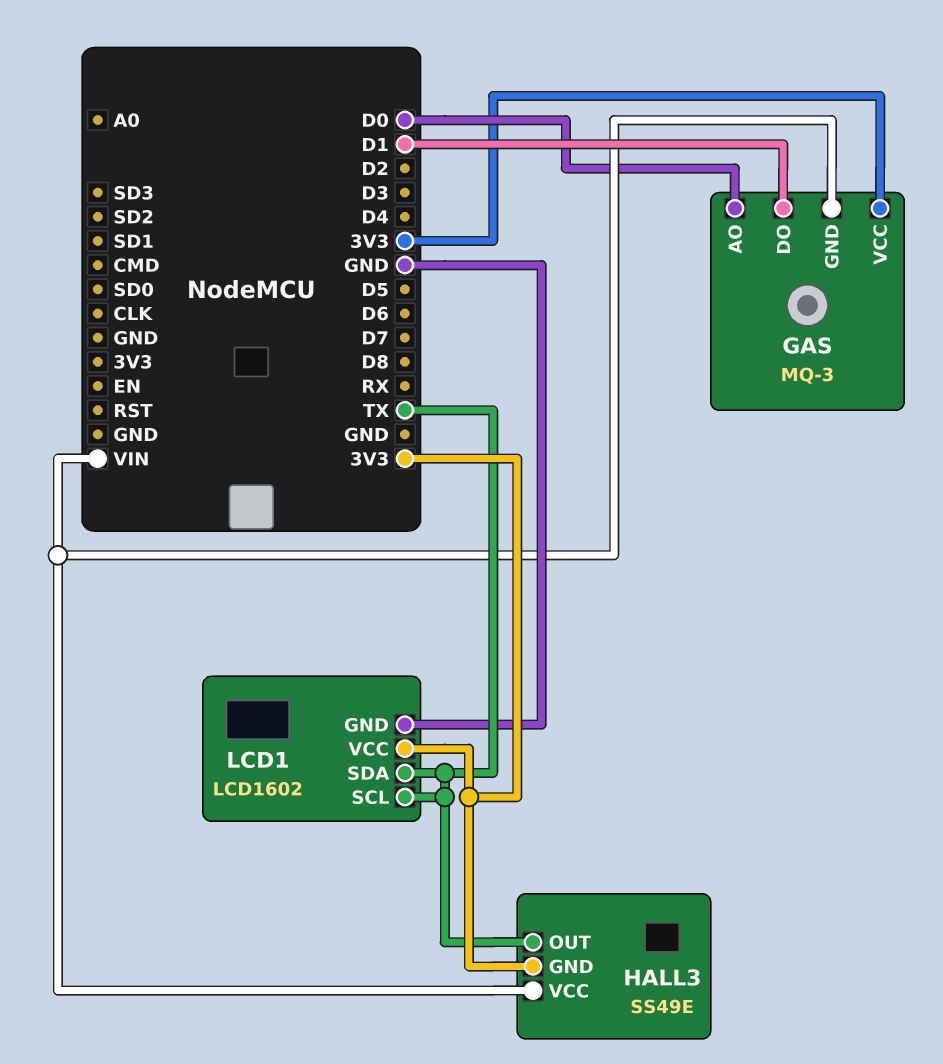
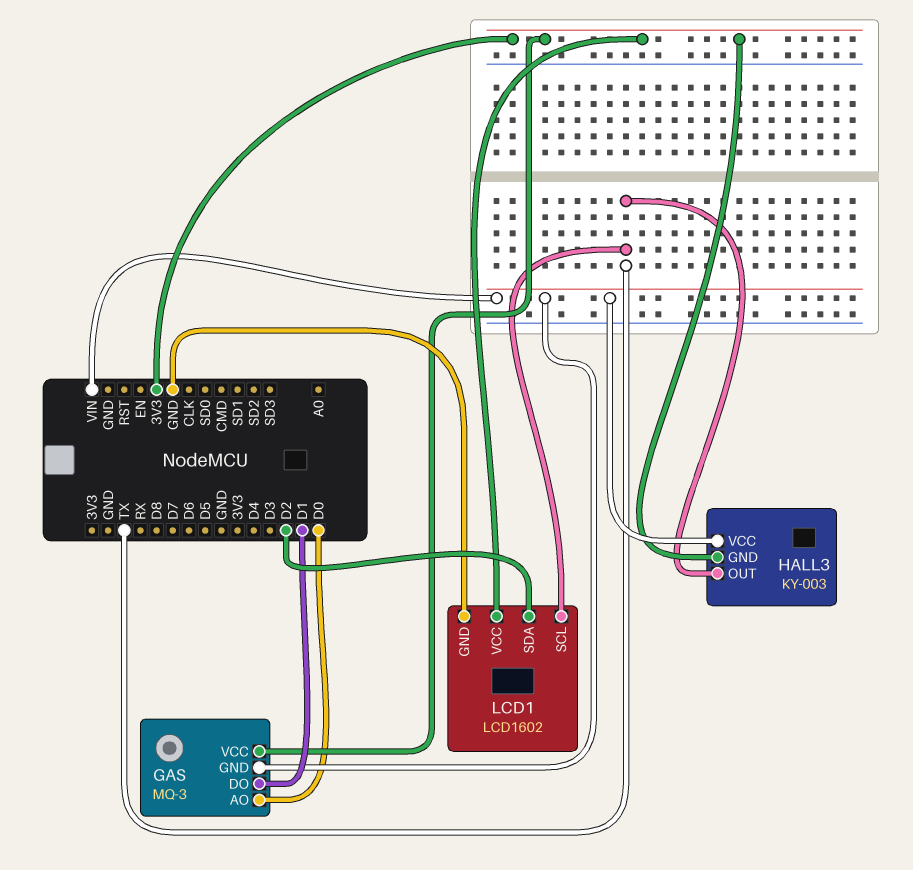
HALL3: SS49E -> KY-003
LCD1 pin SDA: TX -> D2

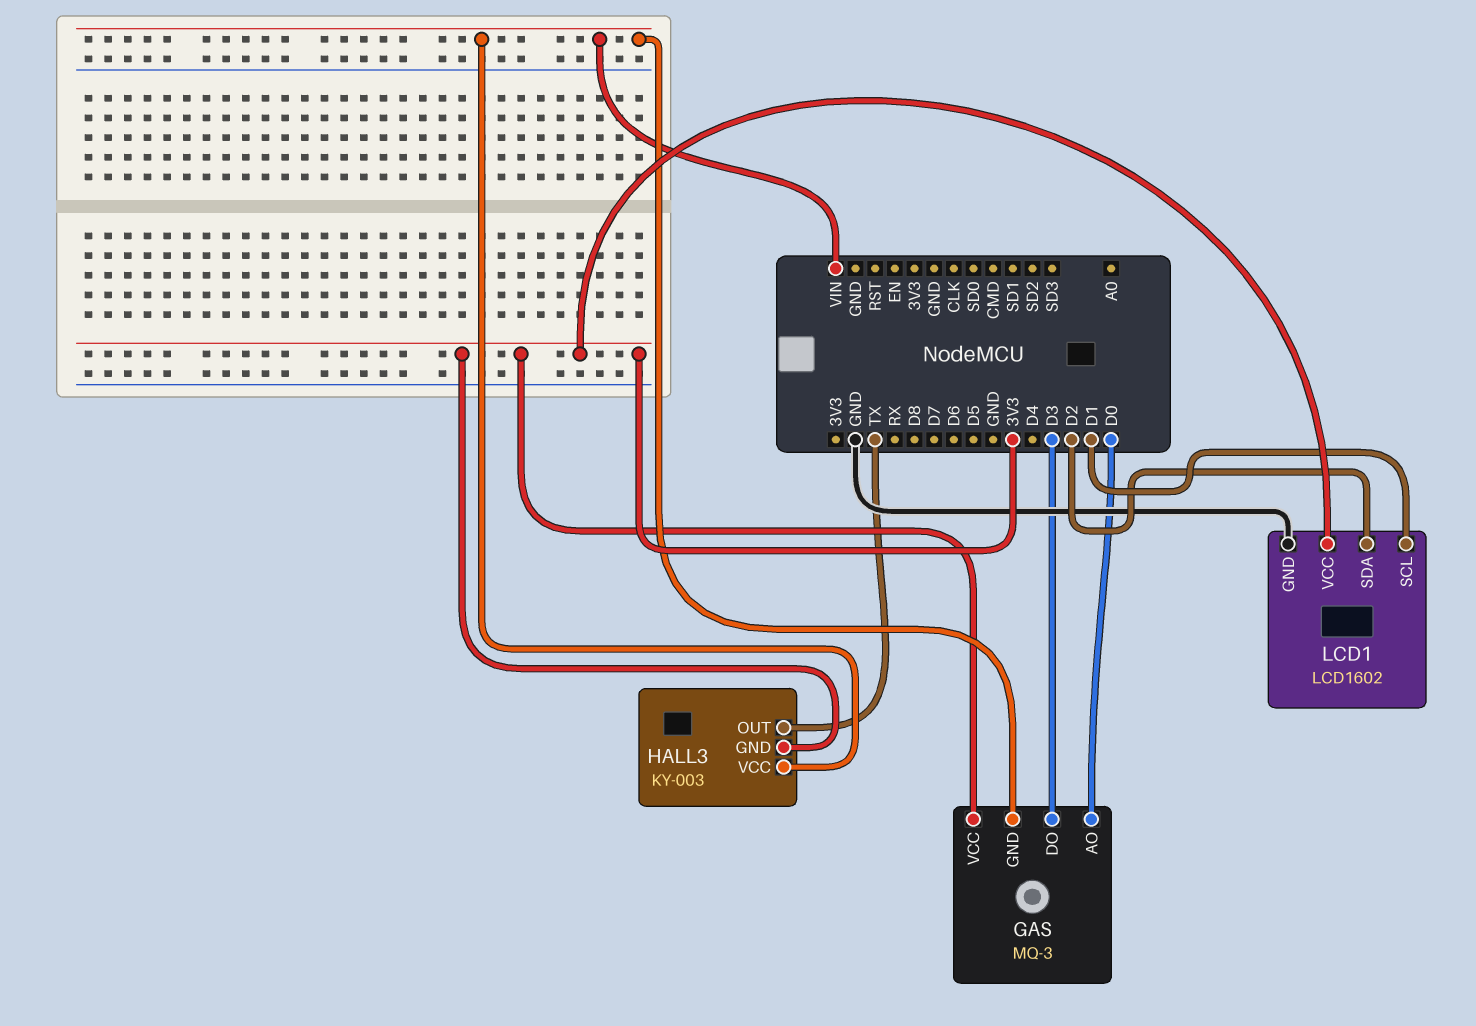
GAS pin DO: D1 -> D3
LCD1 pin SCL: TX -> D1

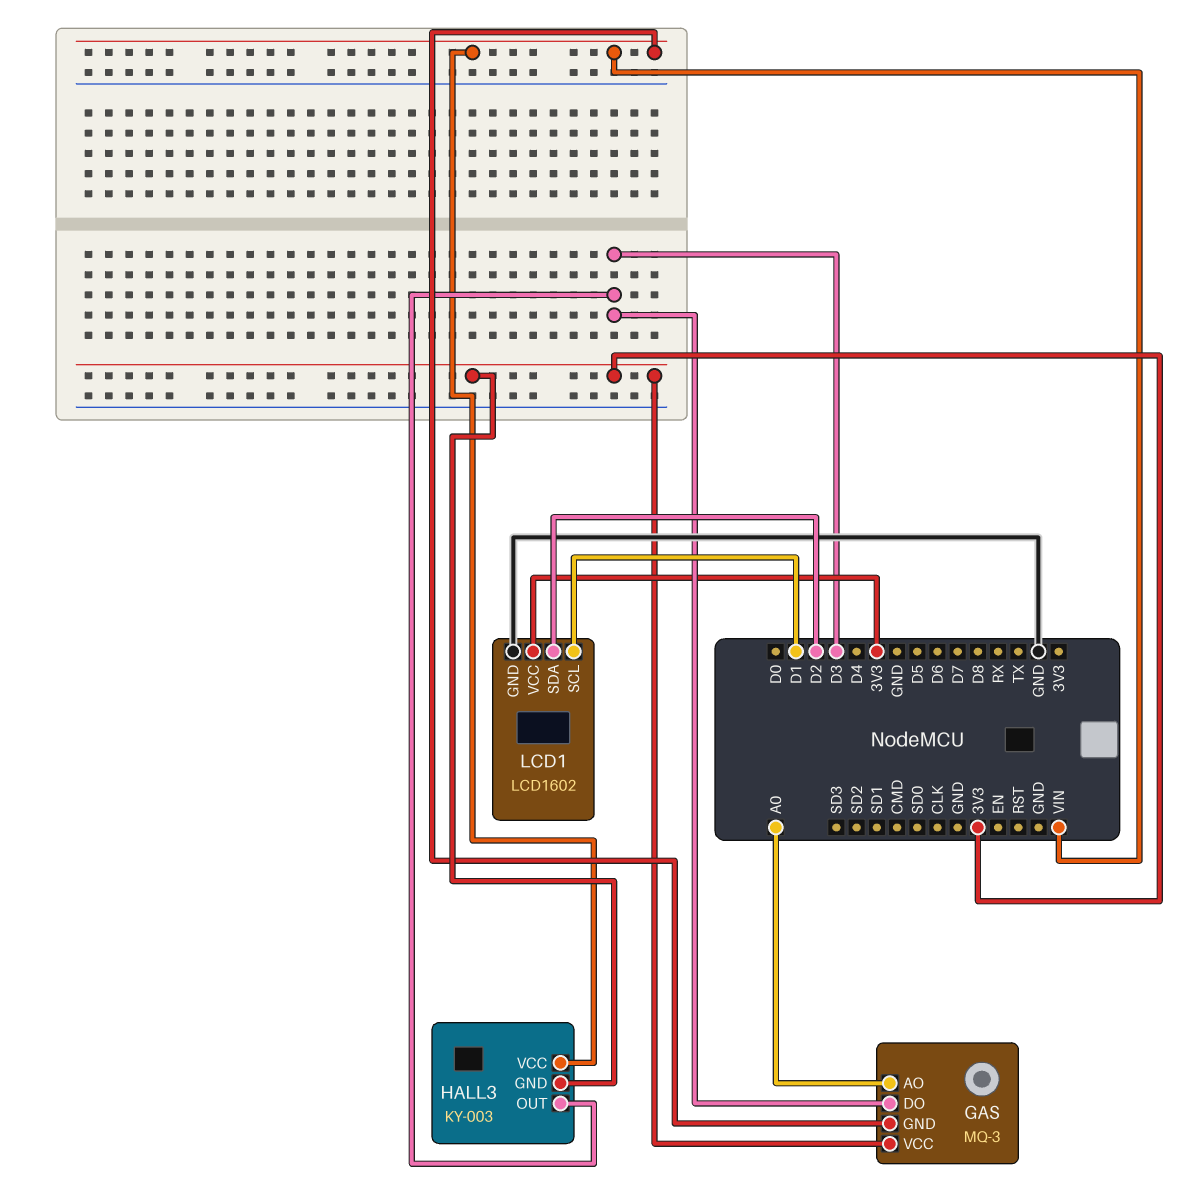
GAS pin AO: D0 -> A0
HALL3 pin OUT: TX -> D3

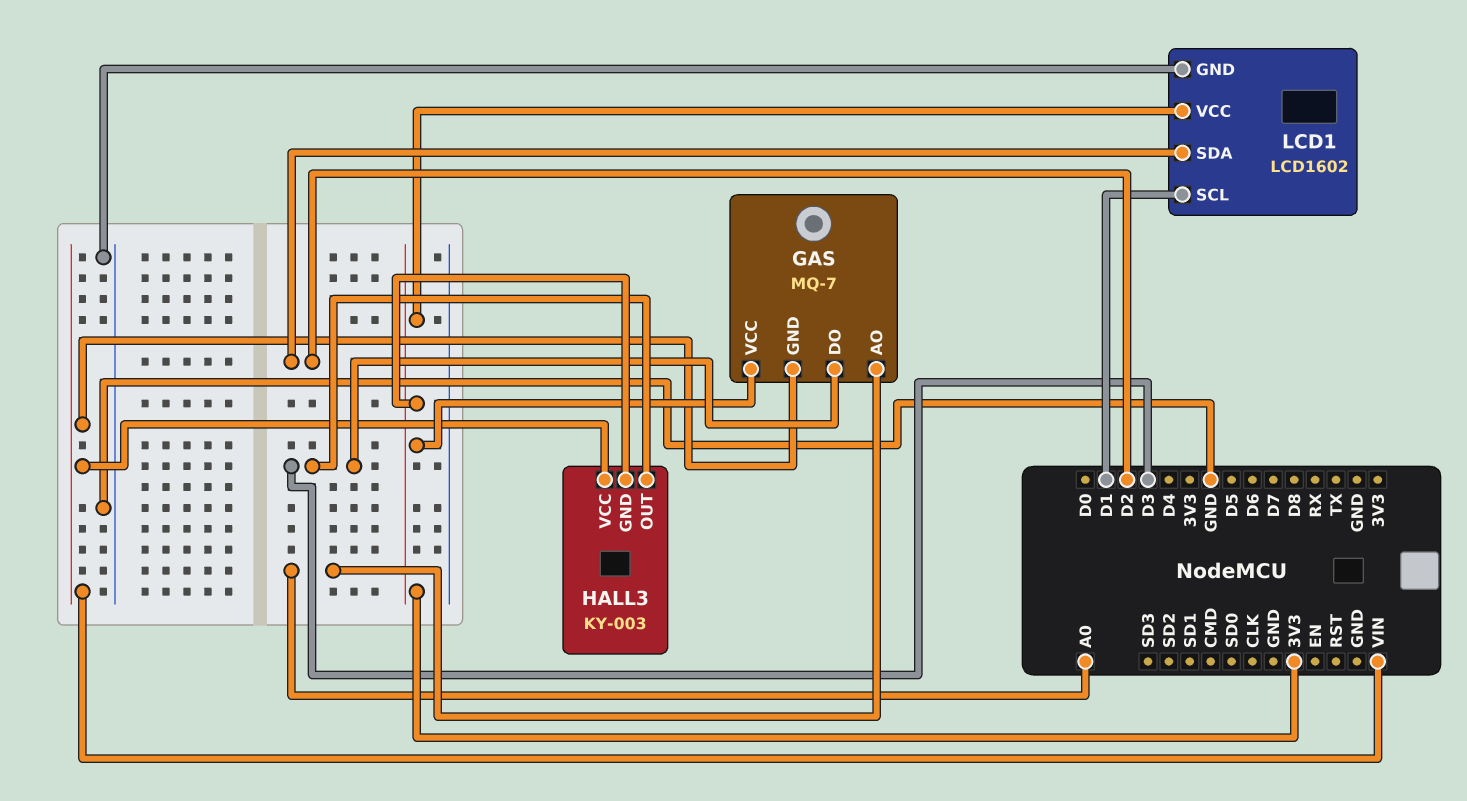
GAS: MQ-3 -> MQ-7

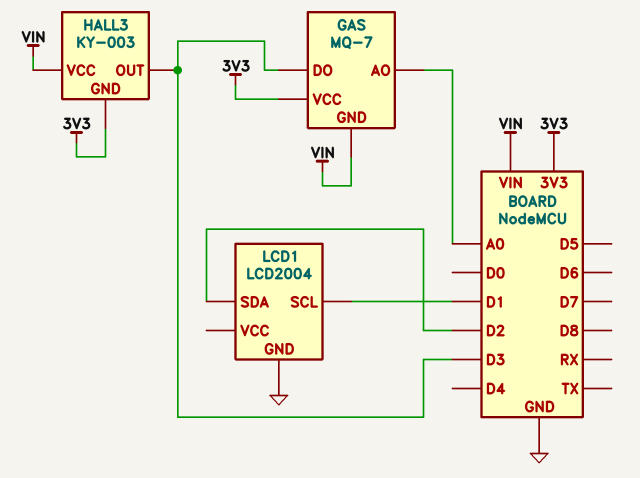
LCD1: LCD1602 -> LCD2004
LCD1 pin VCC: 3V3 -> none

